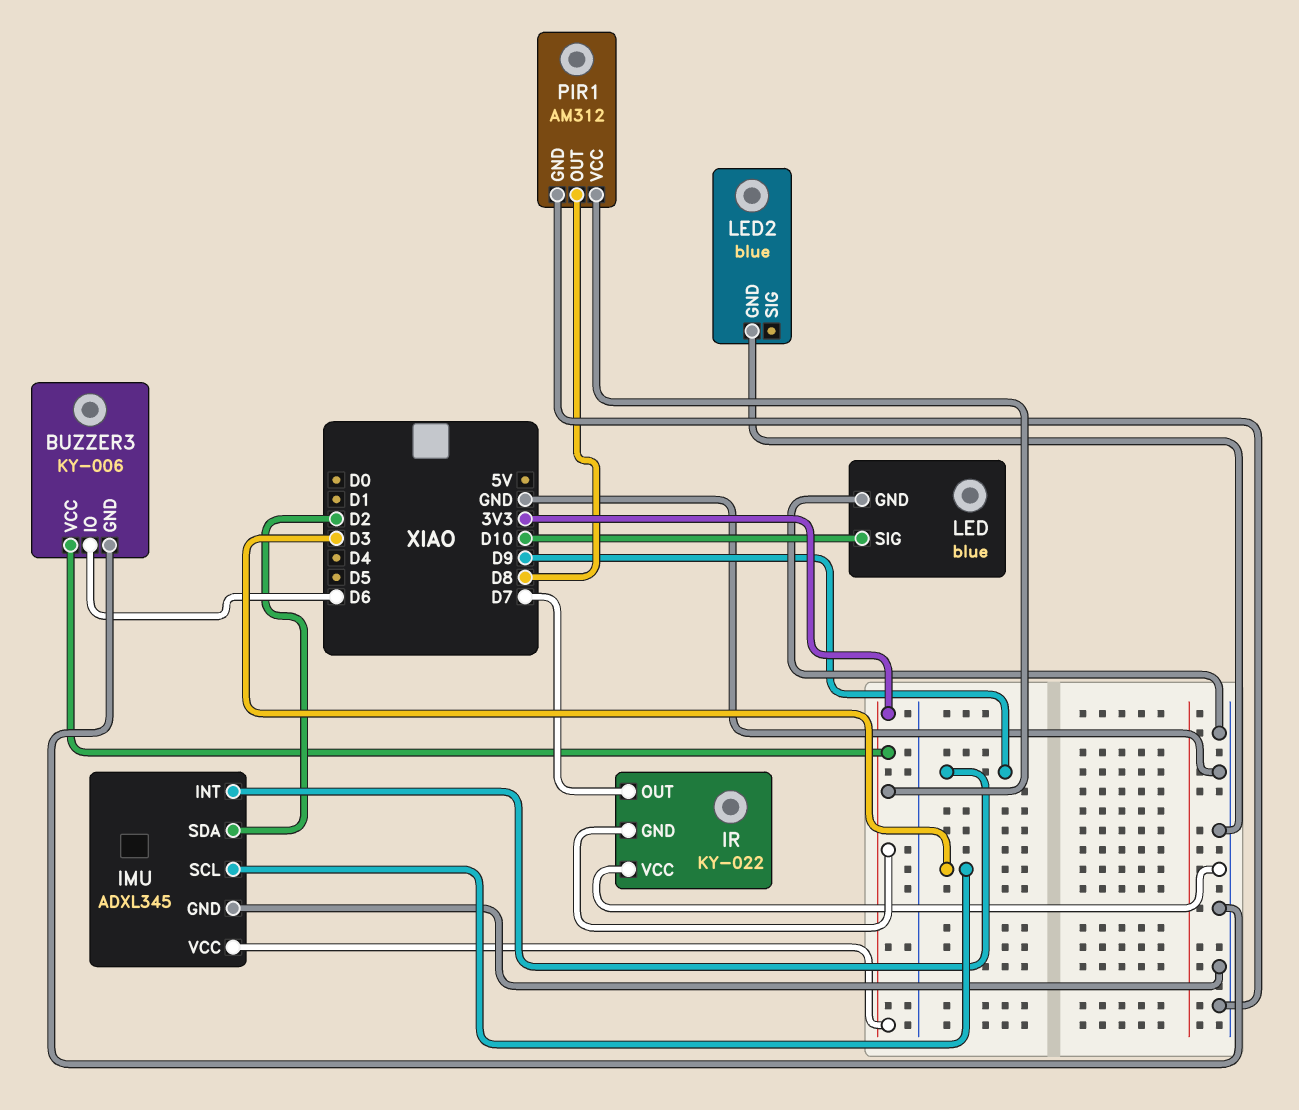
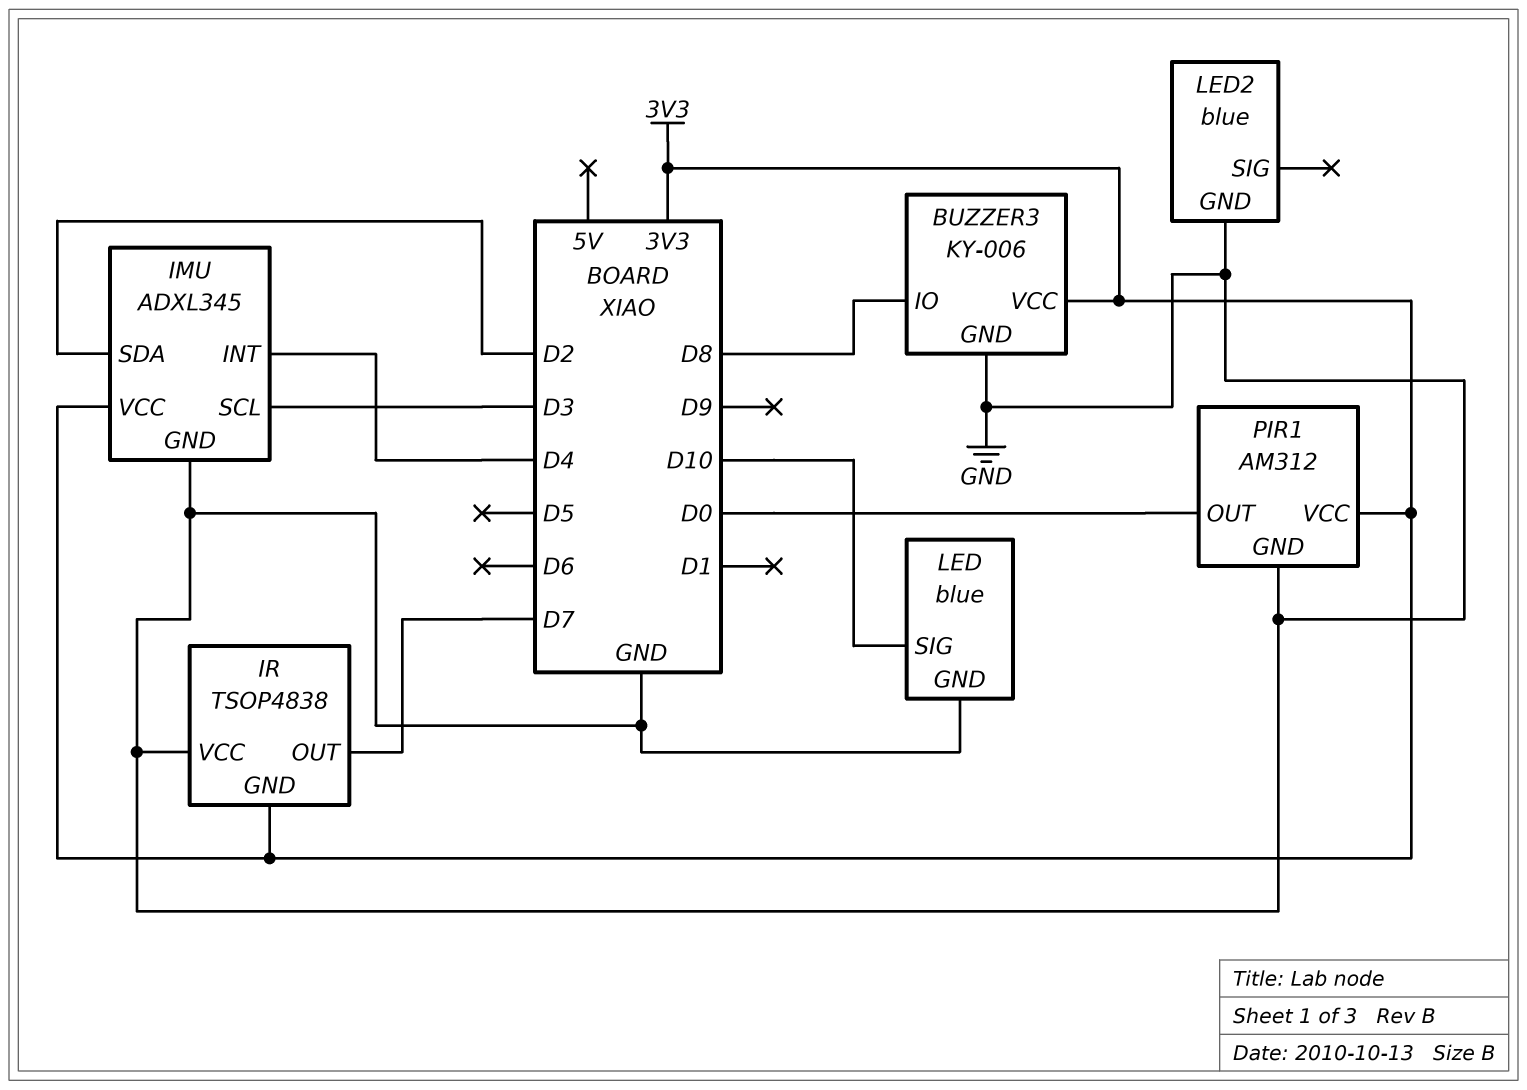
BUZZER3 pin IO: D6 -> D8
IMU pin INT: D9 -> D4
IR: KY-022 -> TSOP4838
PIR1 pin OUT: D8 -> D0

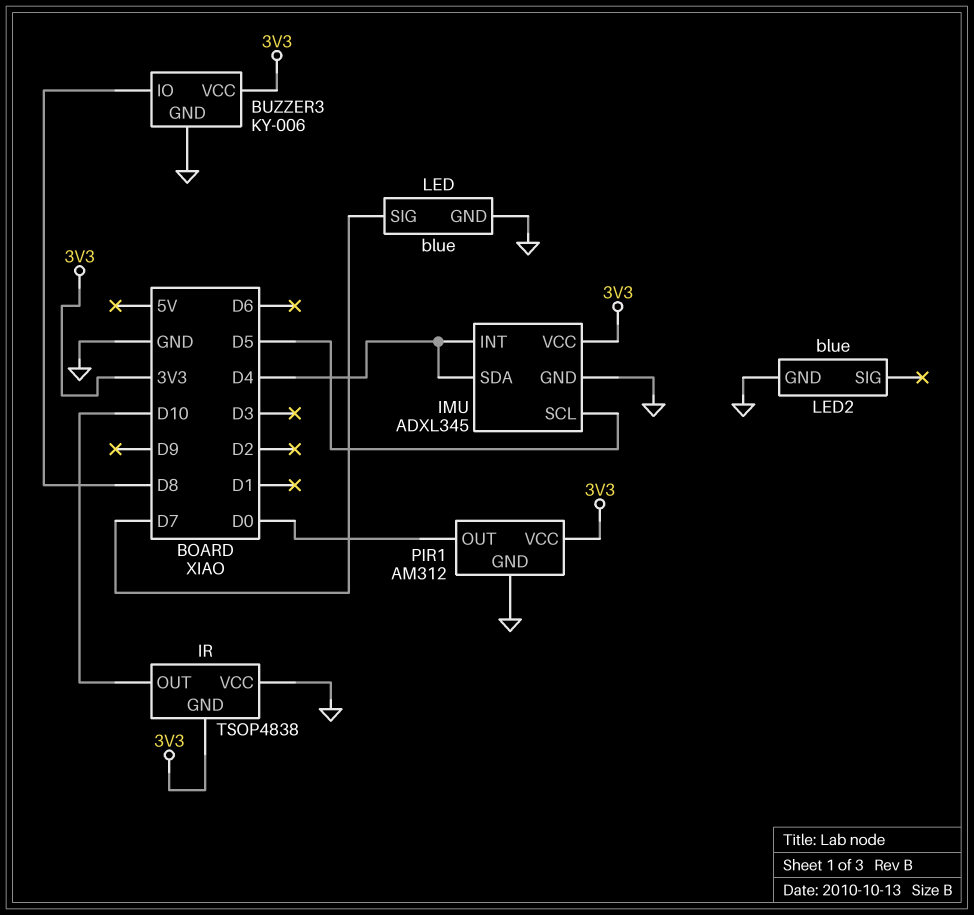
IMU pin SCL: D3 -> D5
IMU pin SDA: D2 -> D4
IR pin OUT: D7 -> D10
LED pin SIG: D10 -> D7

